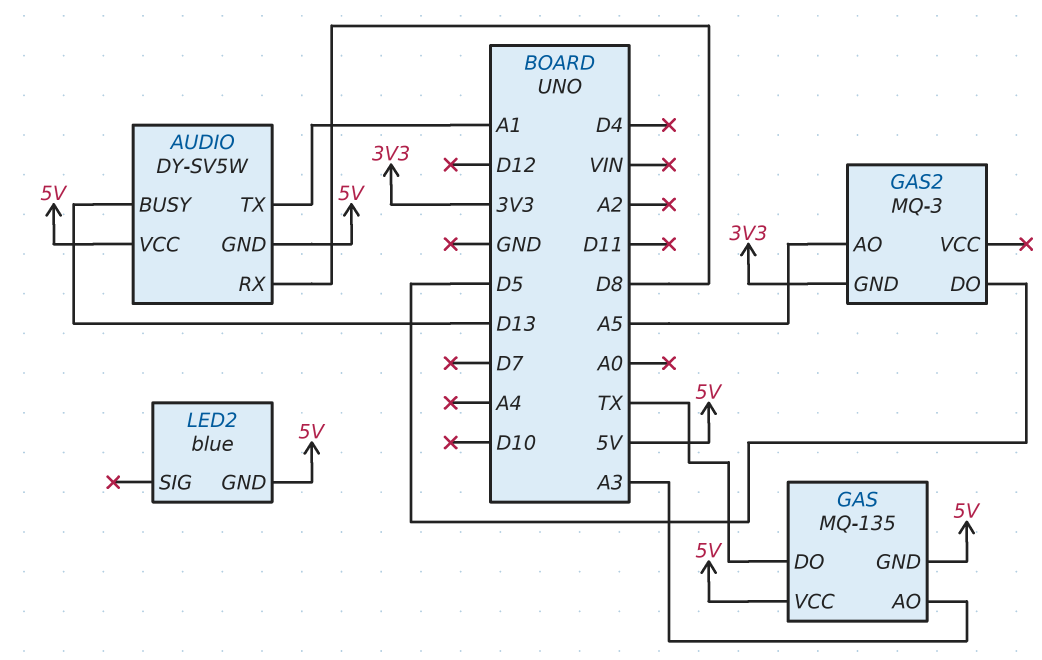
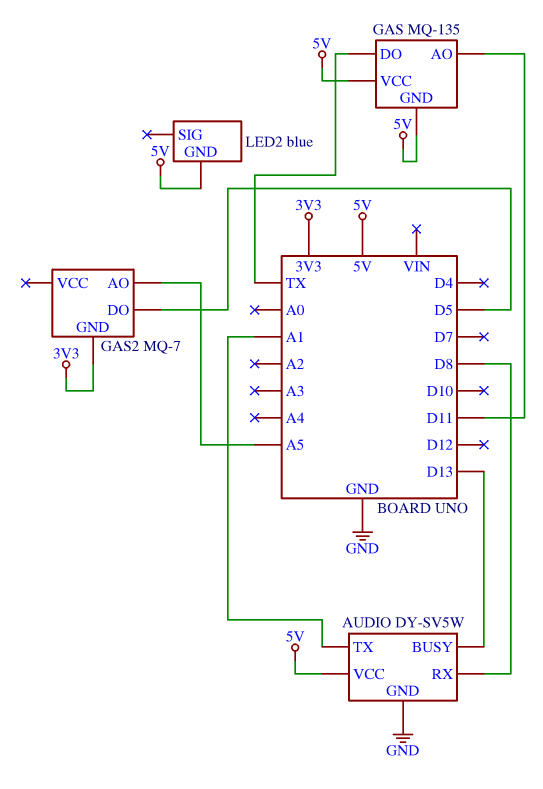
AUDIO pin GND: 5V -> GND
GAS pin AO: A3 -> D11
GAS2: MQ-3 -> MQ-7

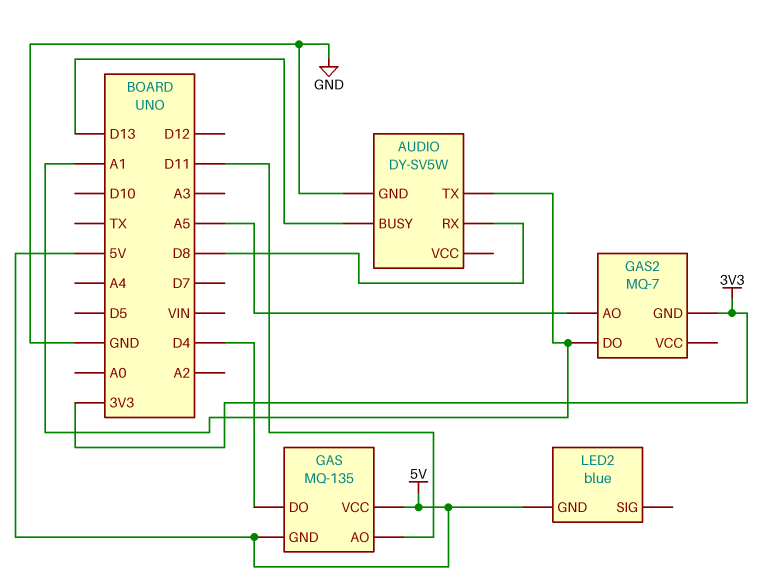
AUDIO pin VCC: 5V -> none
GAS pin DO: TX -> D4
GAS2 pin DO: D5 -> A1

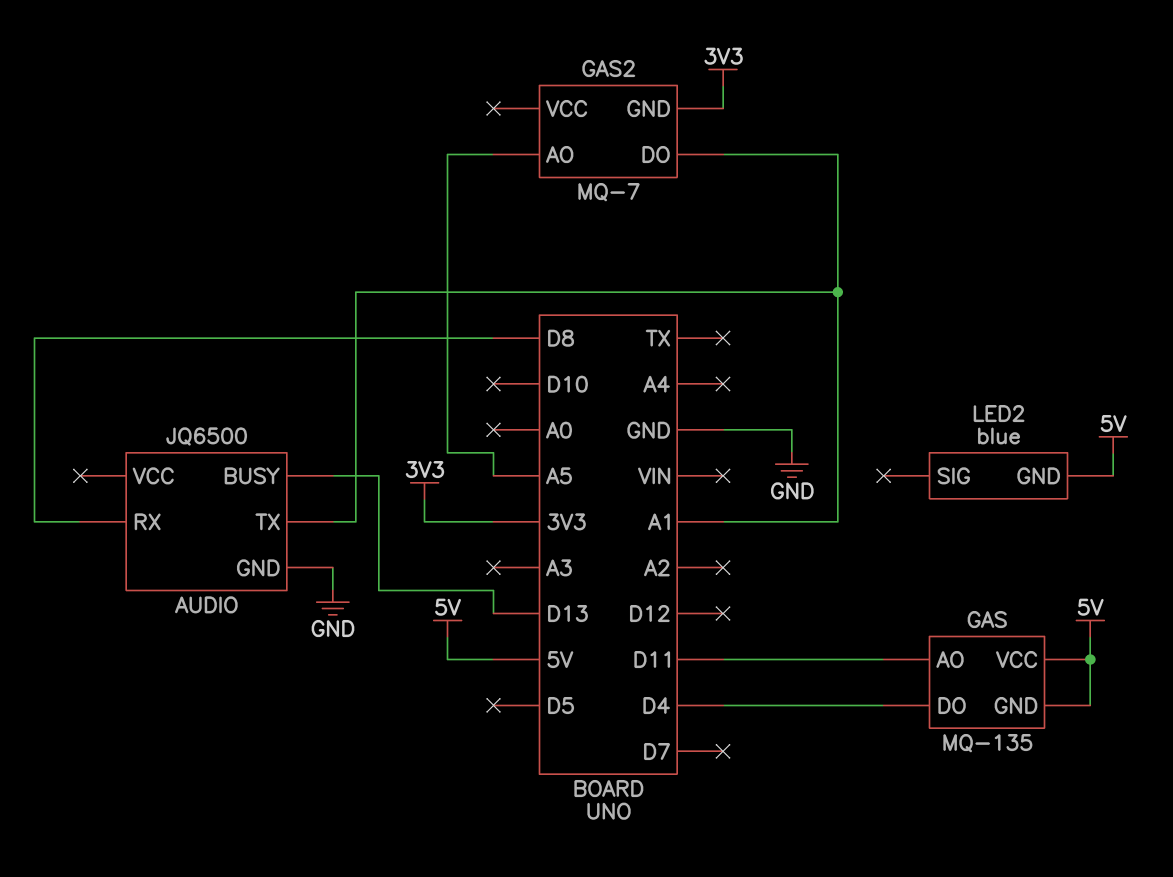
AUDIO: DY-SV5W -> JQ6500

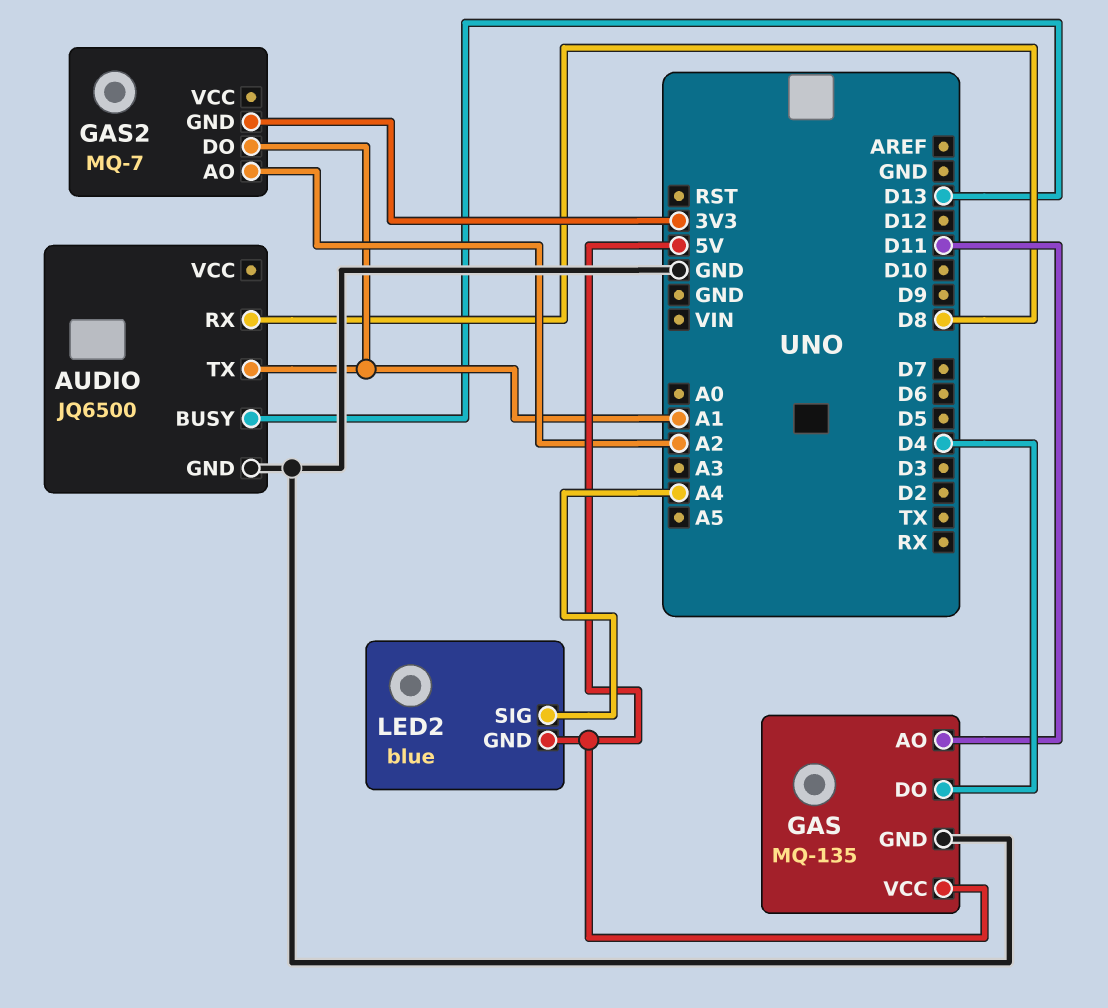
GAS pin GND: 5V -> GND
GAS2 pin AO: A5 -> A2
LED2 pin SIG: none -> A4

